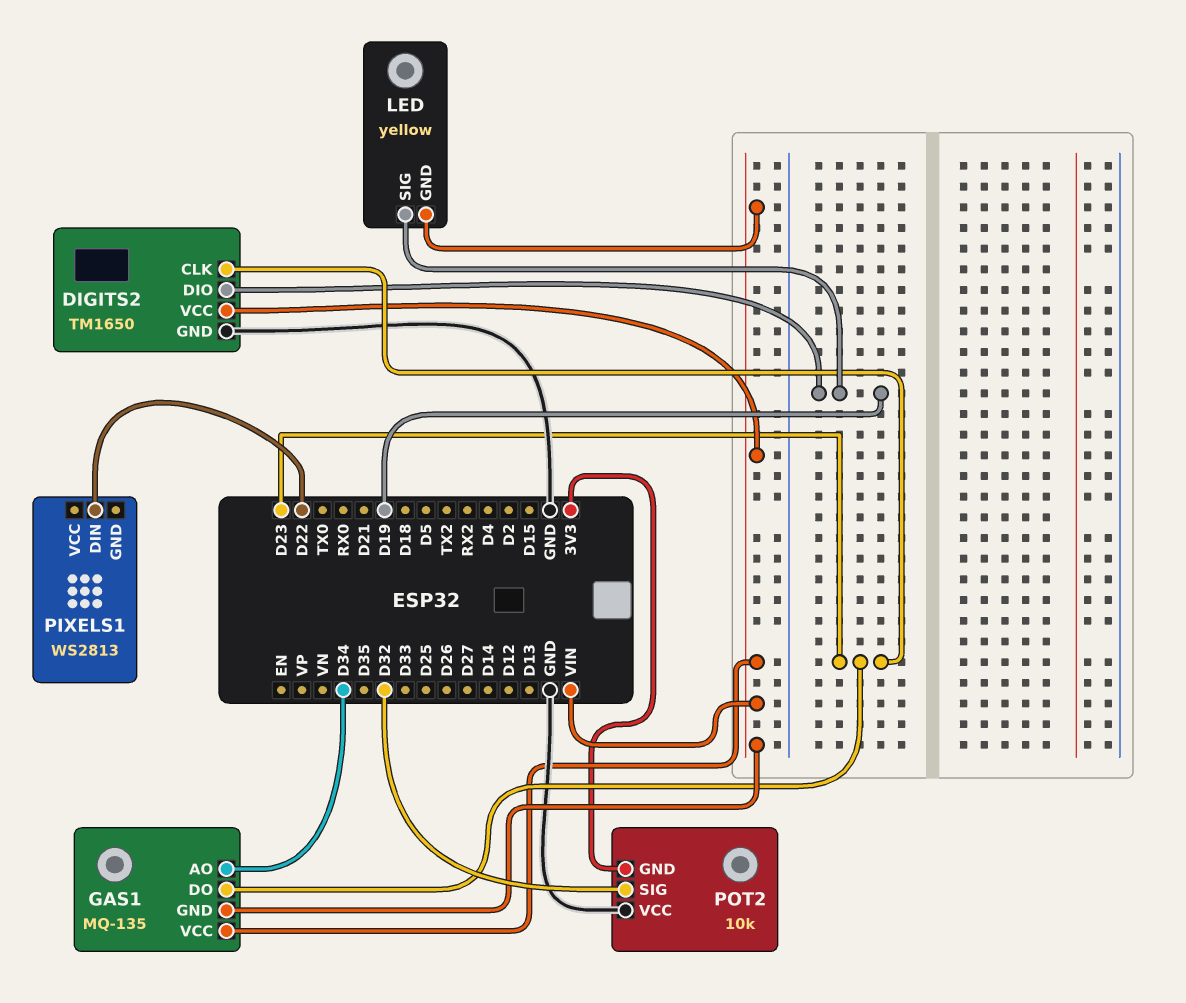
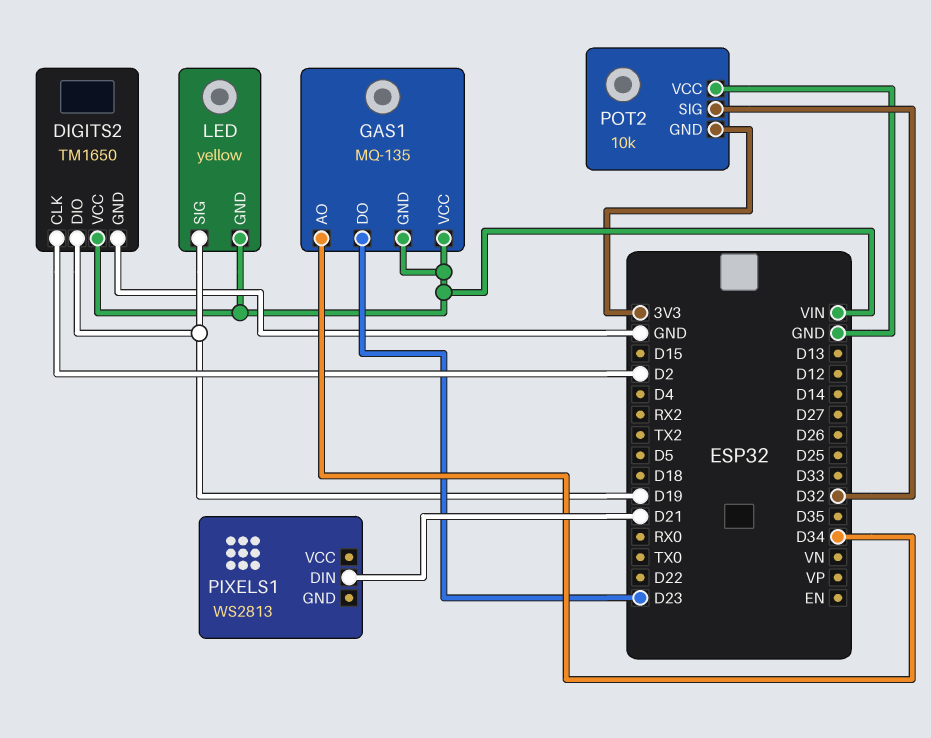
DIGITS2 pin CLK: D23 -> D2
PIXELS1 pin DIN: D22 -> D21

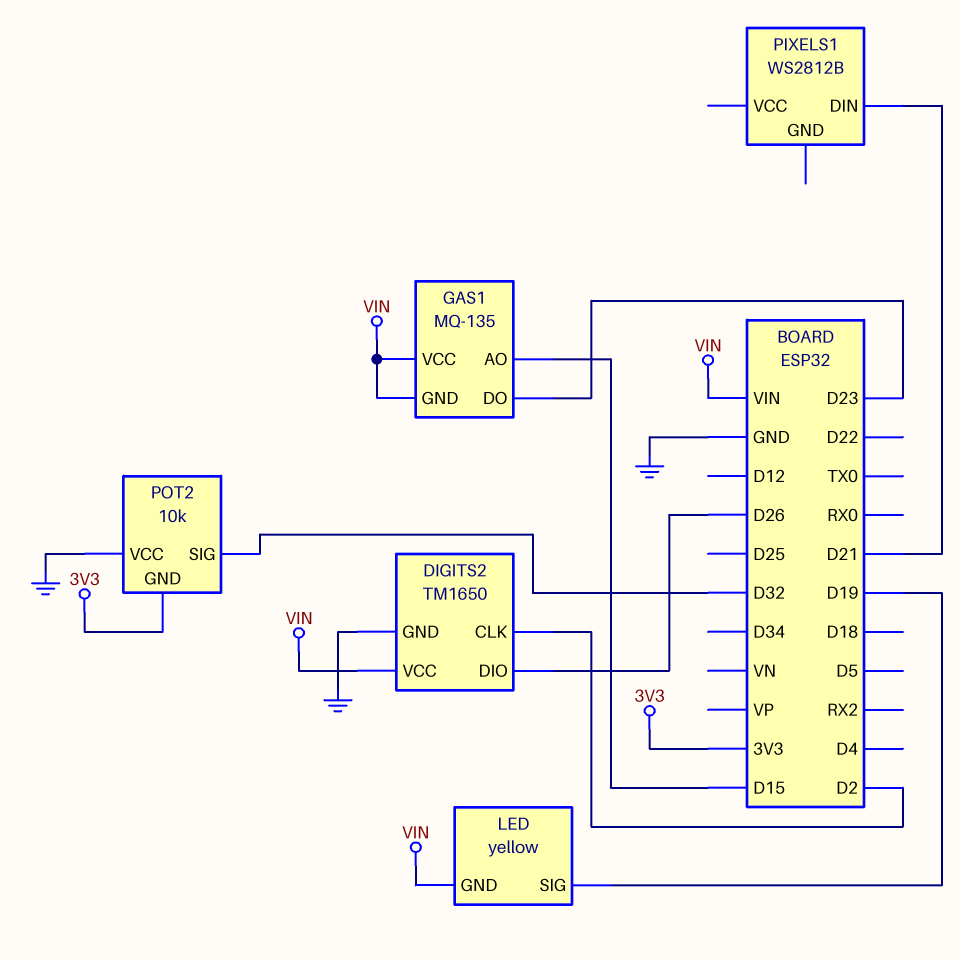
DIGITS2 pin DIO: D19 -> D26
GAS1 pin AO: D34 -> D15
PIXELS1: WS2813 -> WS2812B

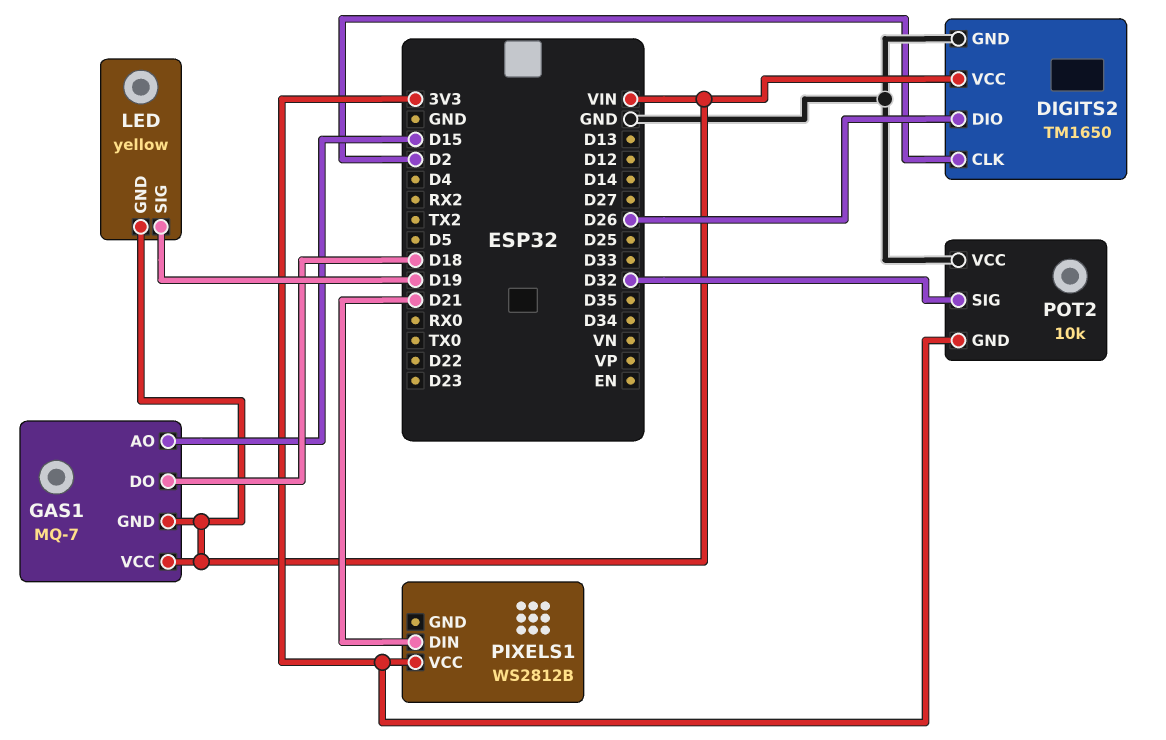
GAS1: MQ-135 -> MQ-7
GAS1 pin DO: D23 -> D18
PIXELS1 pin VCC: none -> 3V3

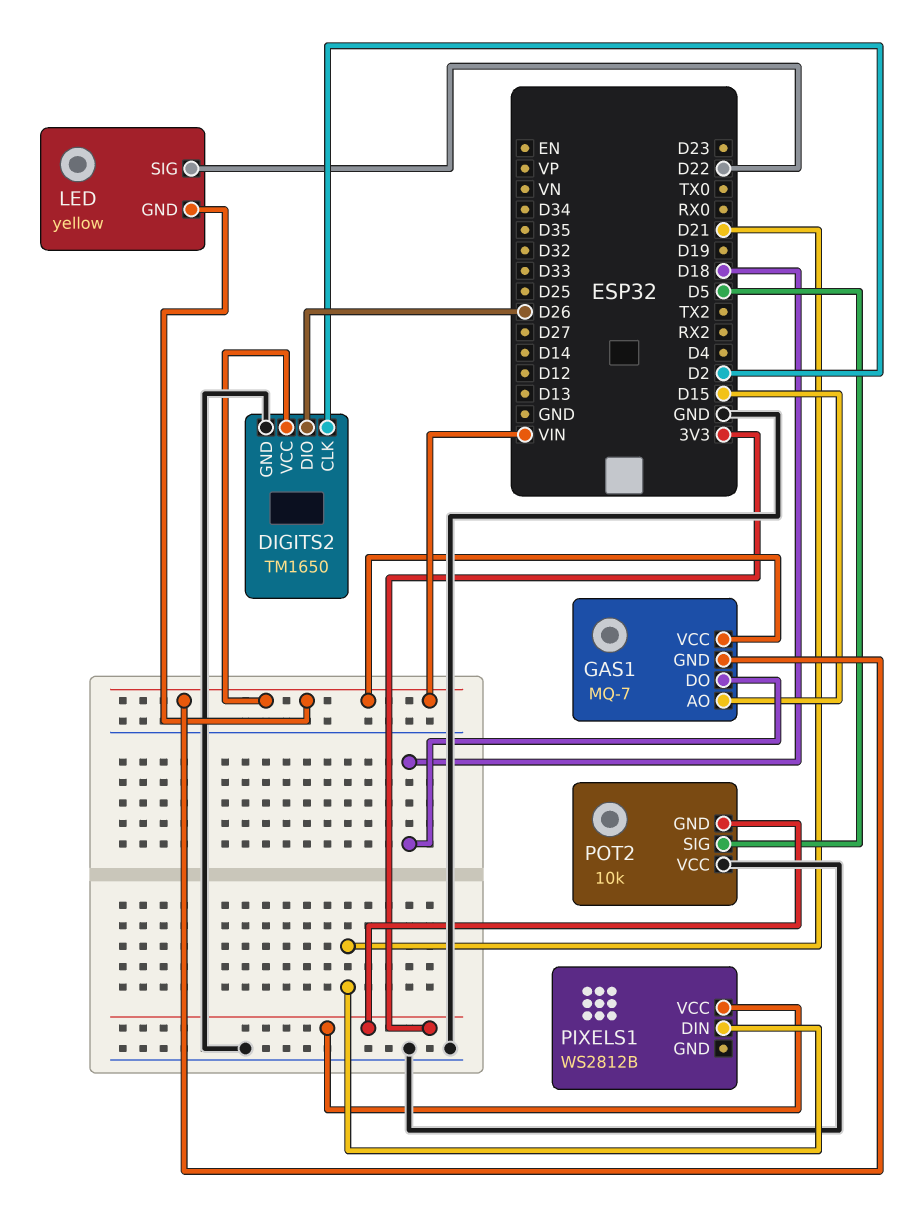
LED pin SIG: D19 -> D22
POT2 pin SIG: D32 -> D5

